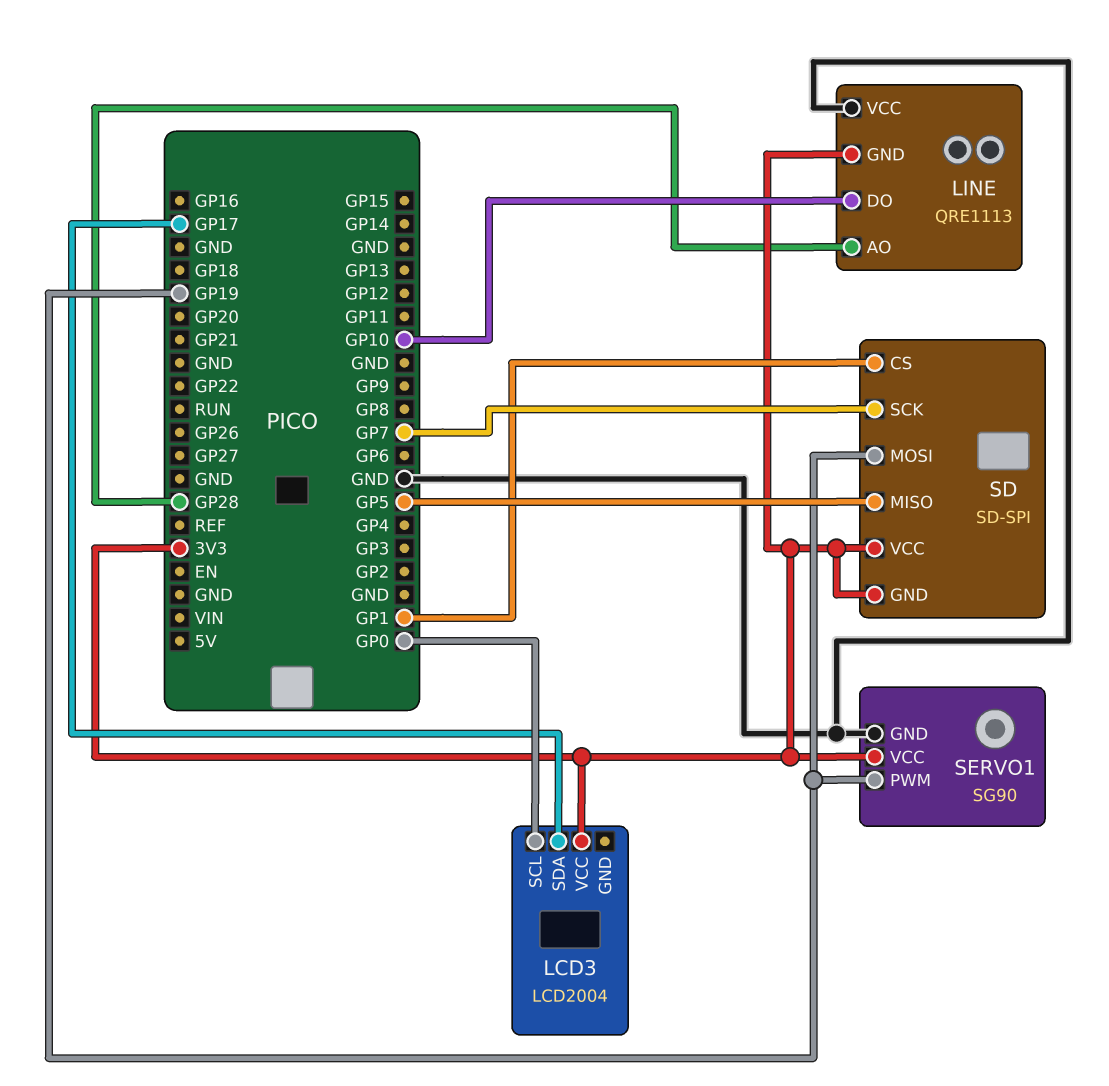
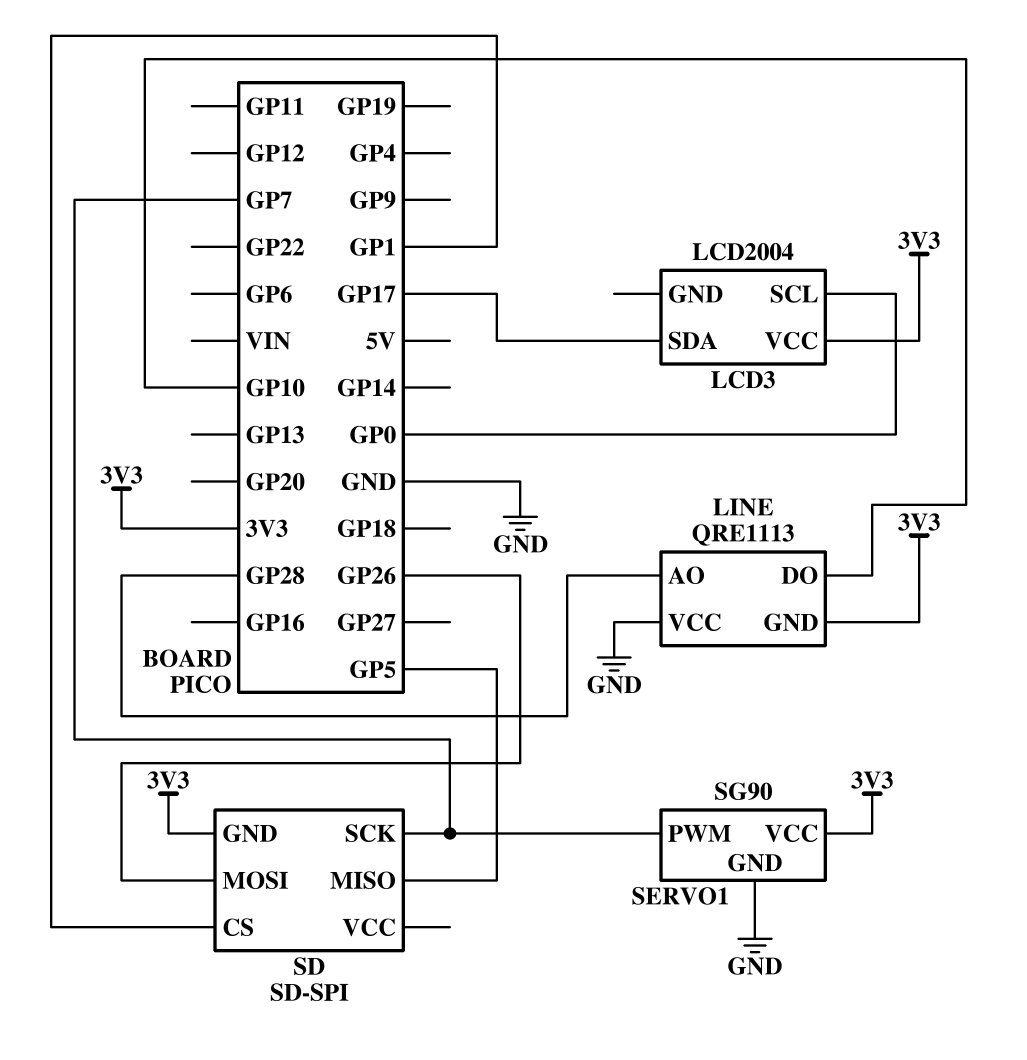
SD pin MOSI: GP19 -> GP26
SD pin VCC: 3V3 -> none
SERVO1 pin PWM: GP19 -> GP7

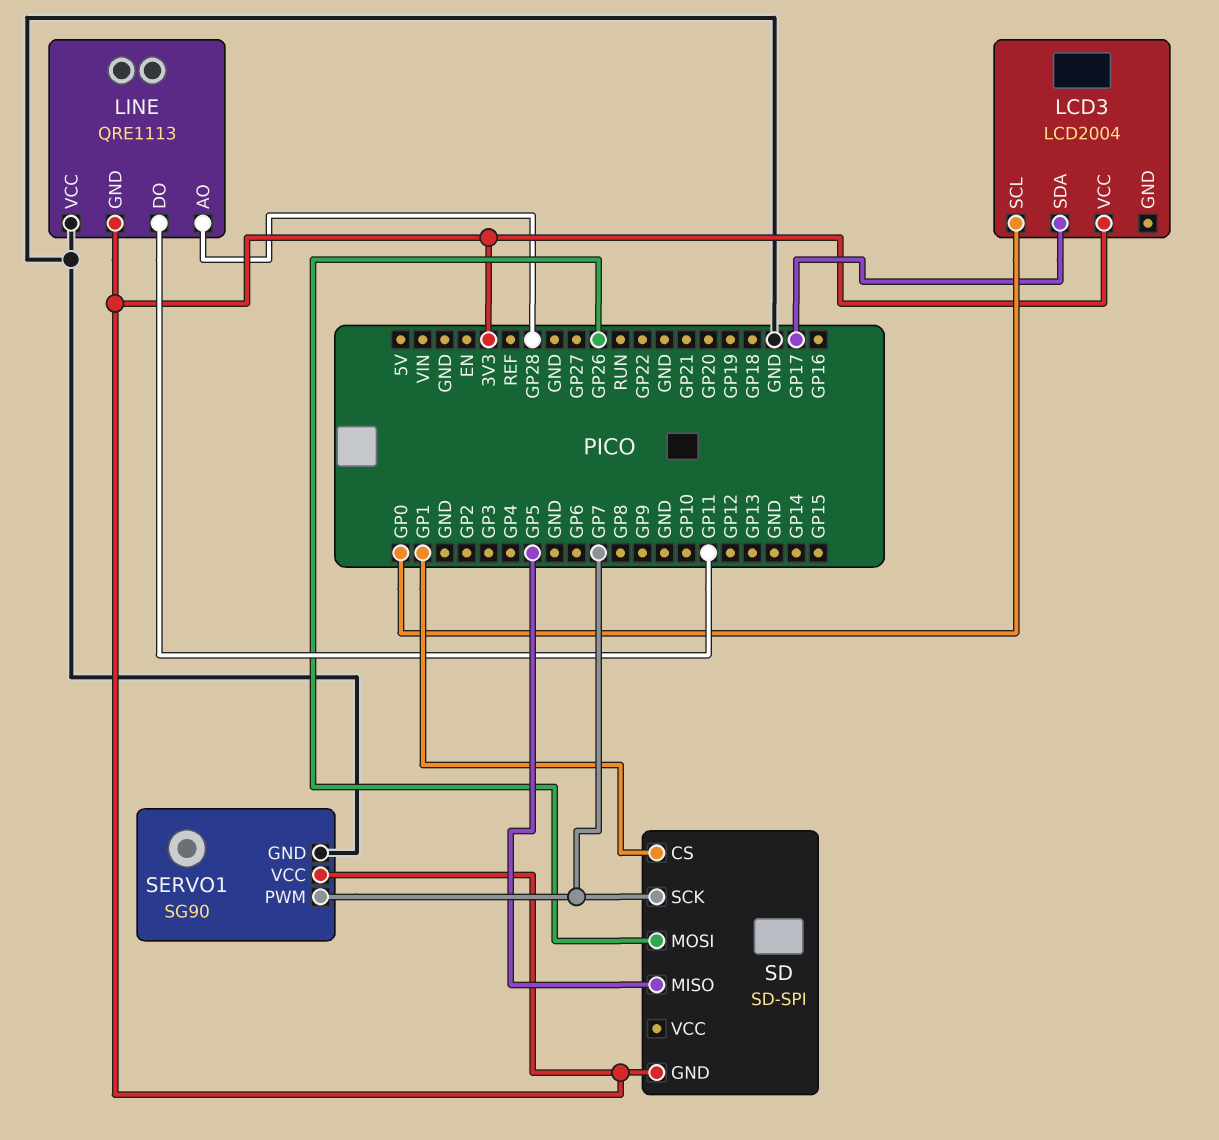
LINE pin DO: GP10 -> GP11

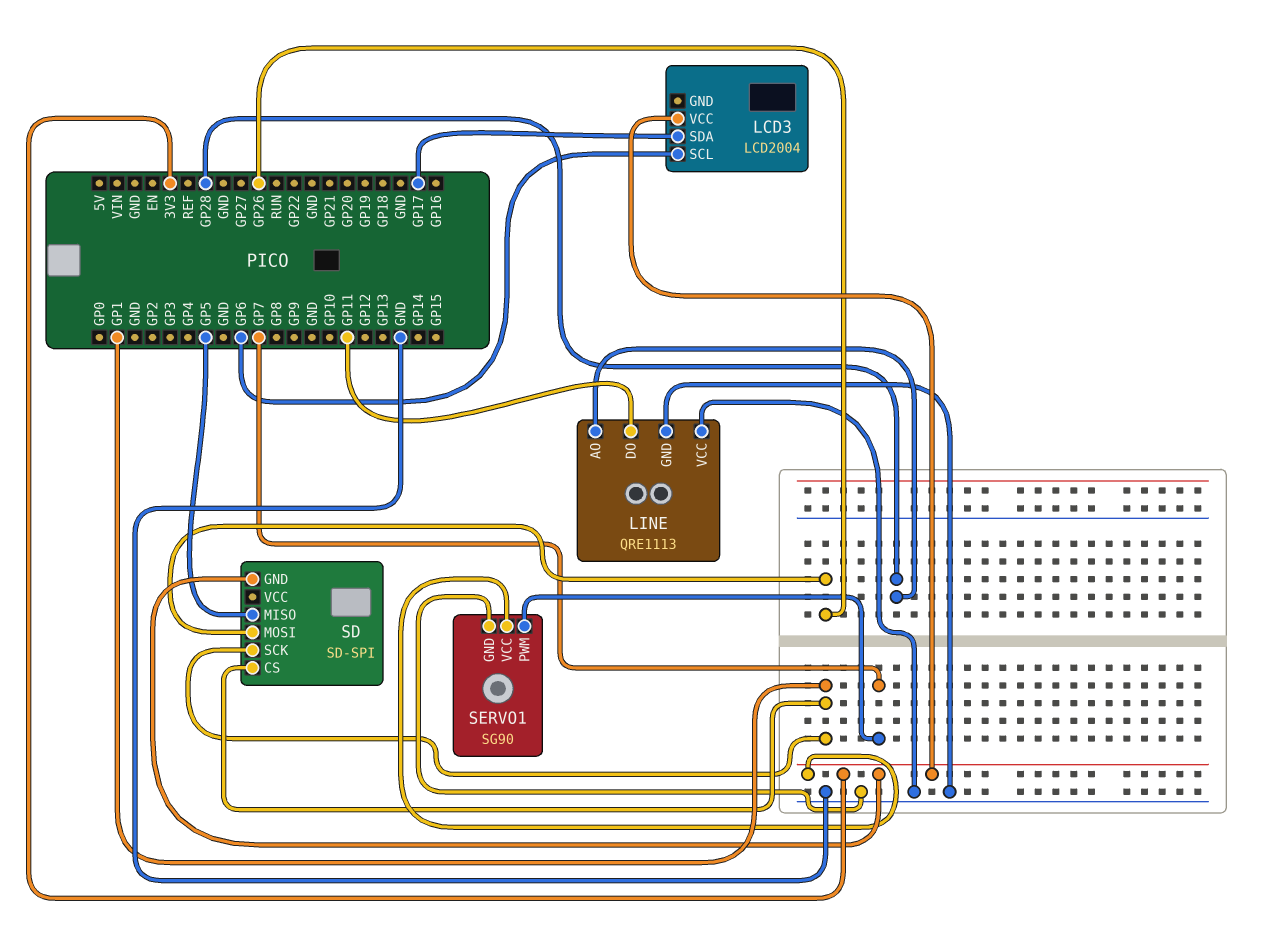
LCD3 pin SCL: GP0 -> GP6
LINE pin GND: 3V3 -> GND
SD pin SCK: GP7 -> GP1

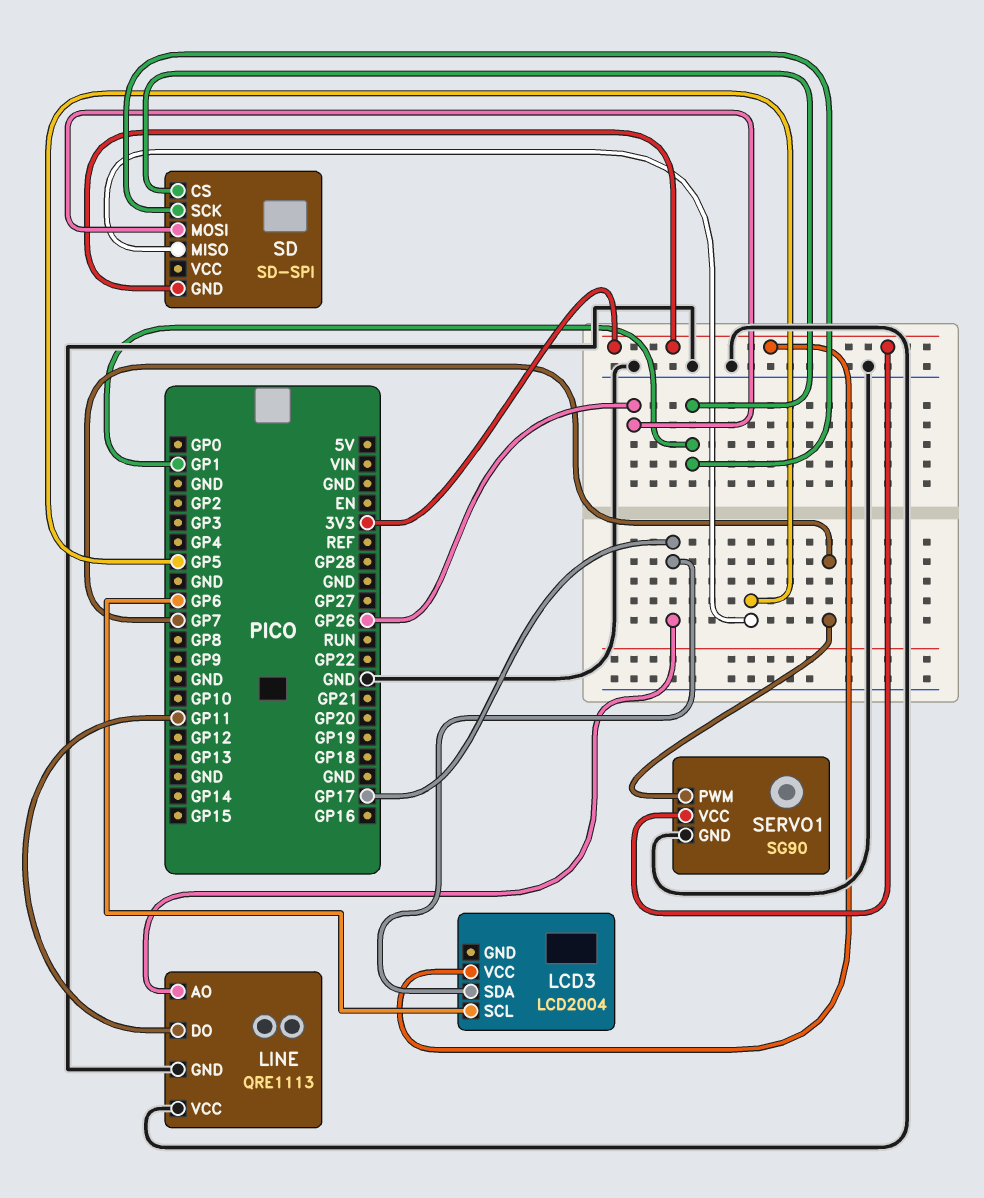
LINE pin AO: GP28 -> GP17

